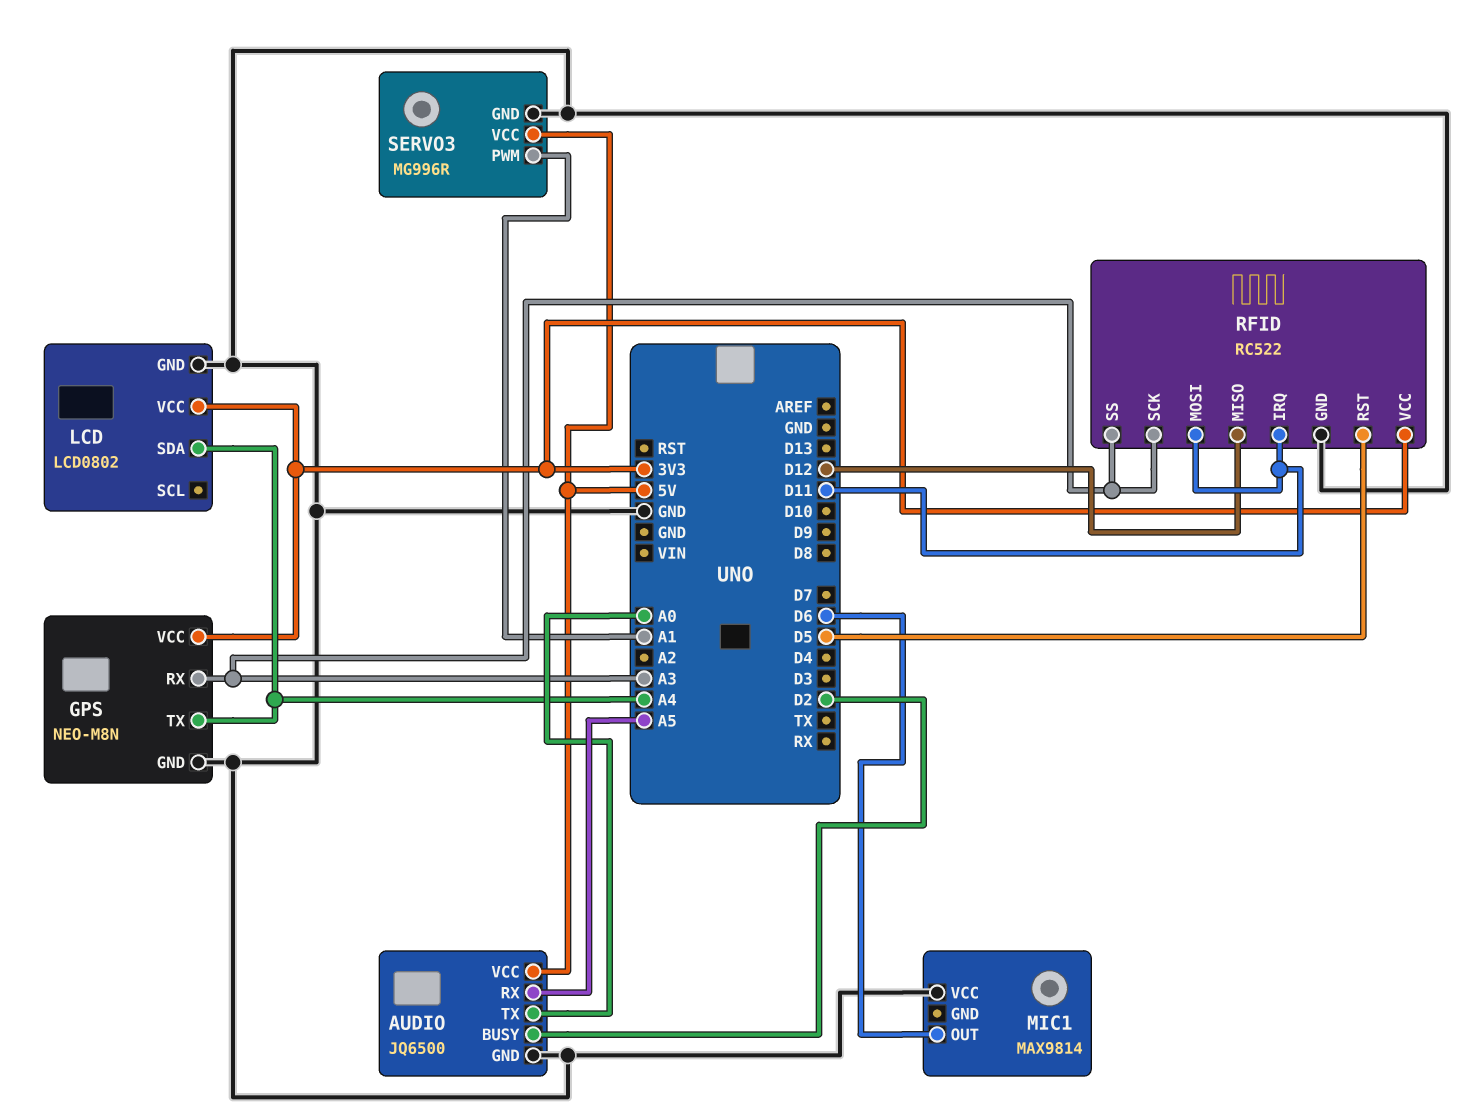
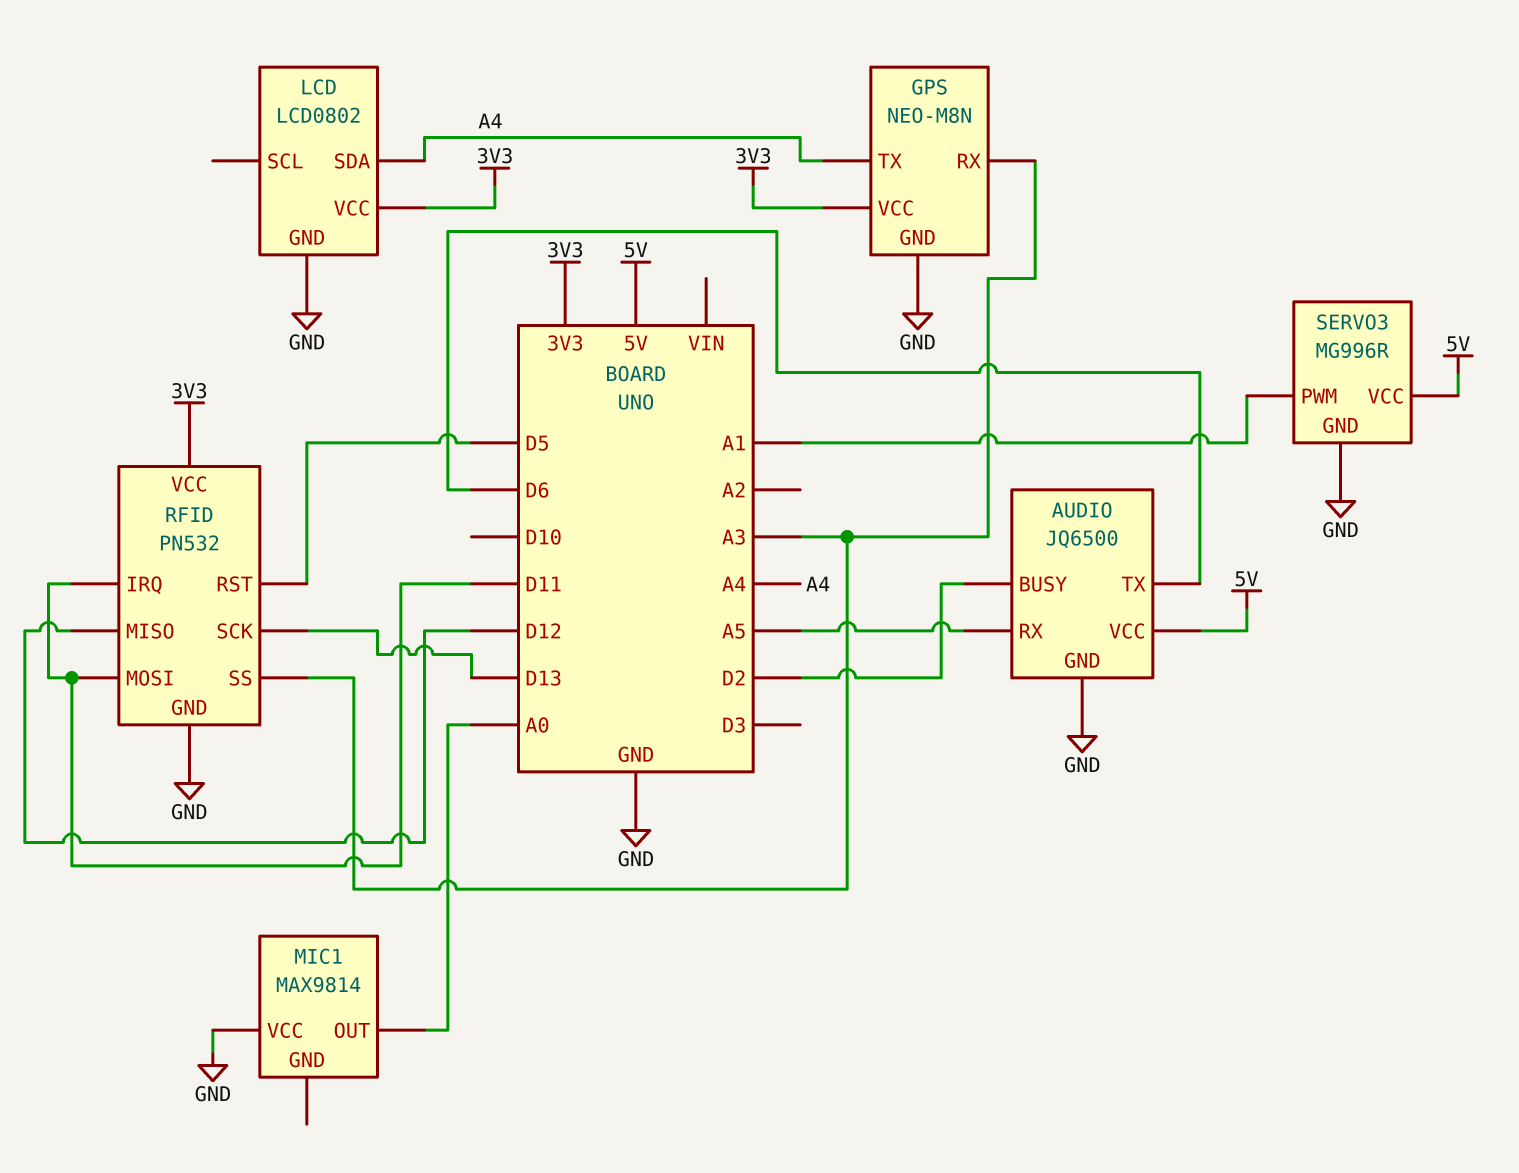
AUDIO pin TX: A0 -> D6
MIC1 pin OUT: D6 -> A0
RFID: RC522 -> PN532
RFID pin SCK: A3 -> D13

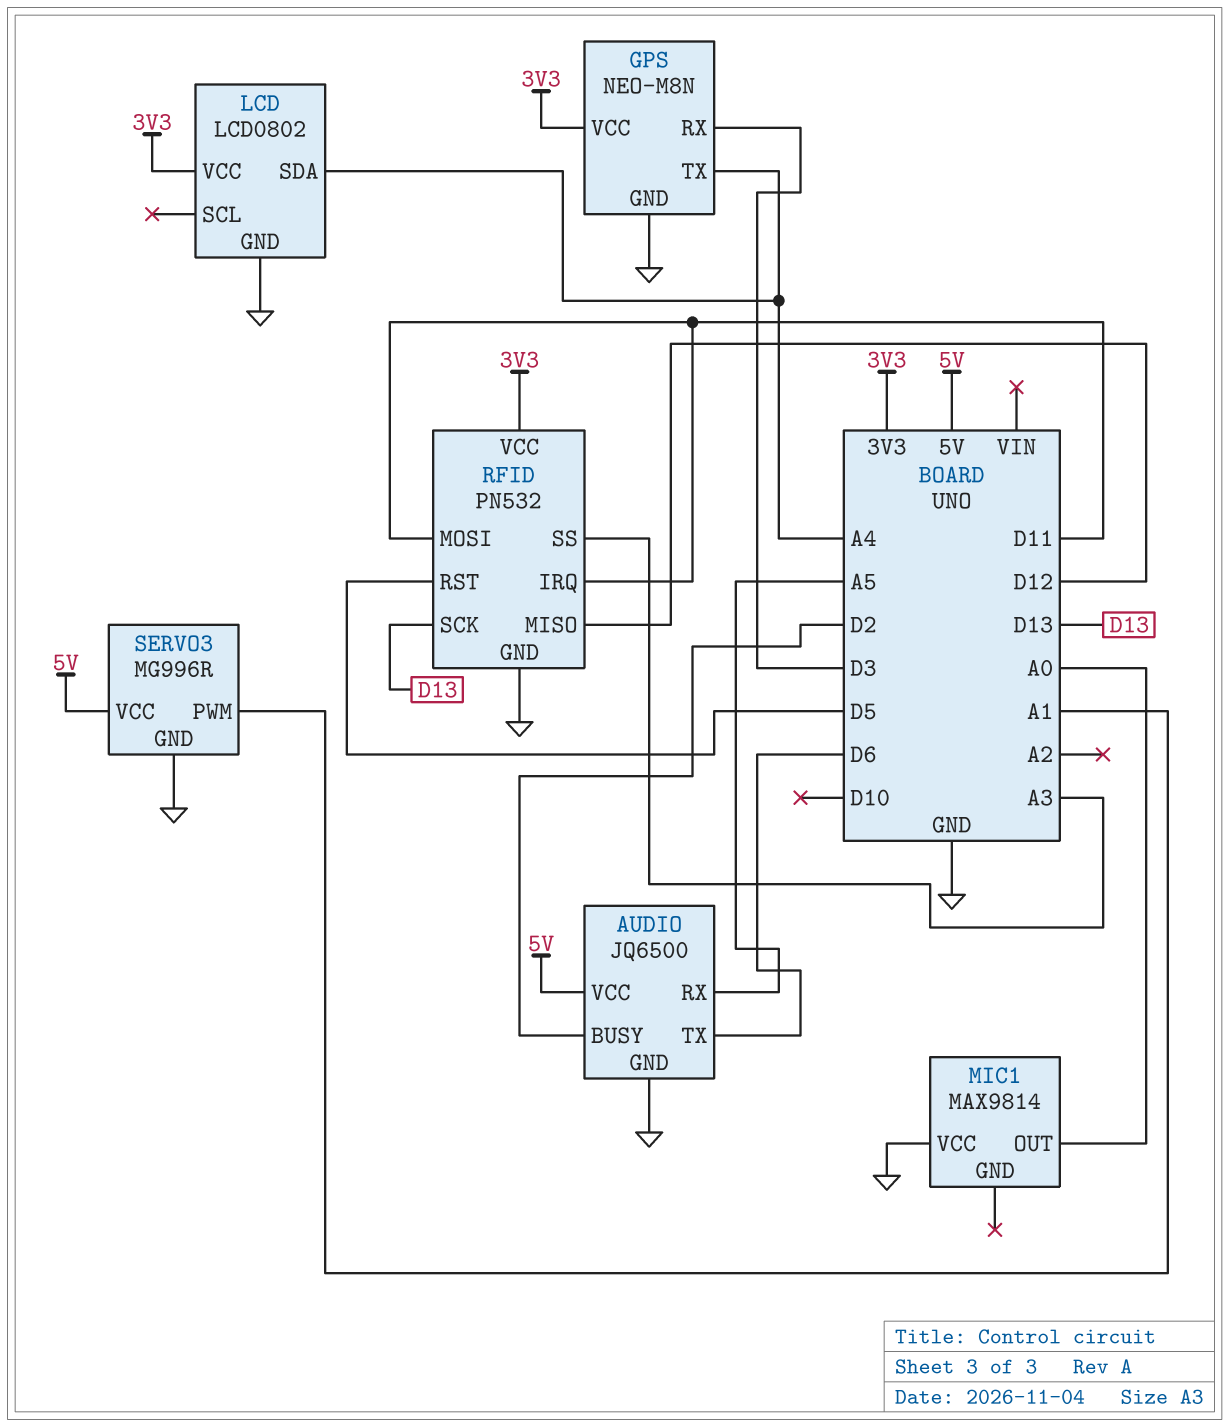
GPS pin RX: A3 -> D3

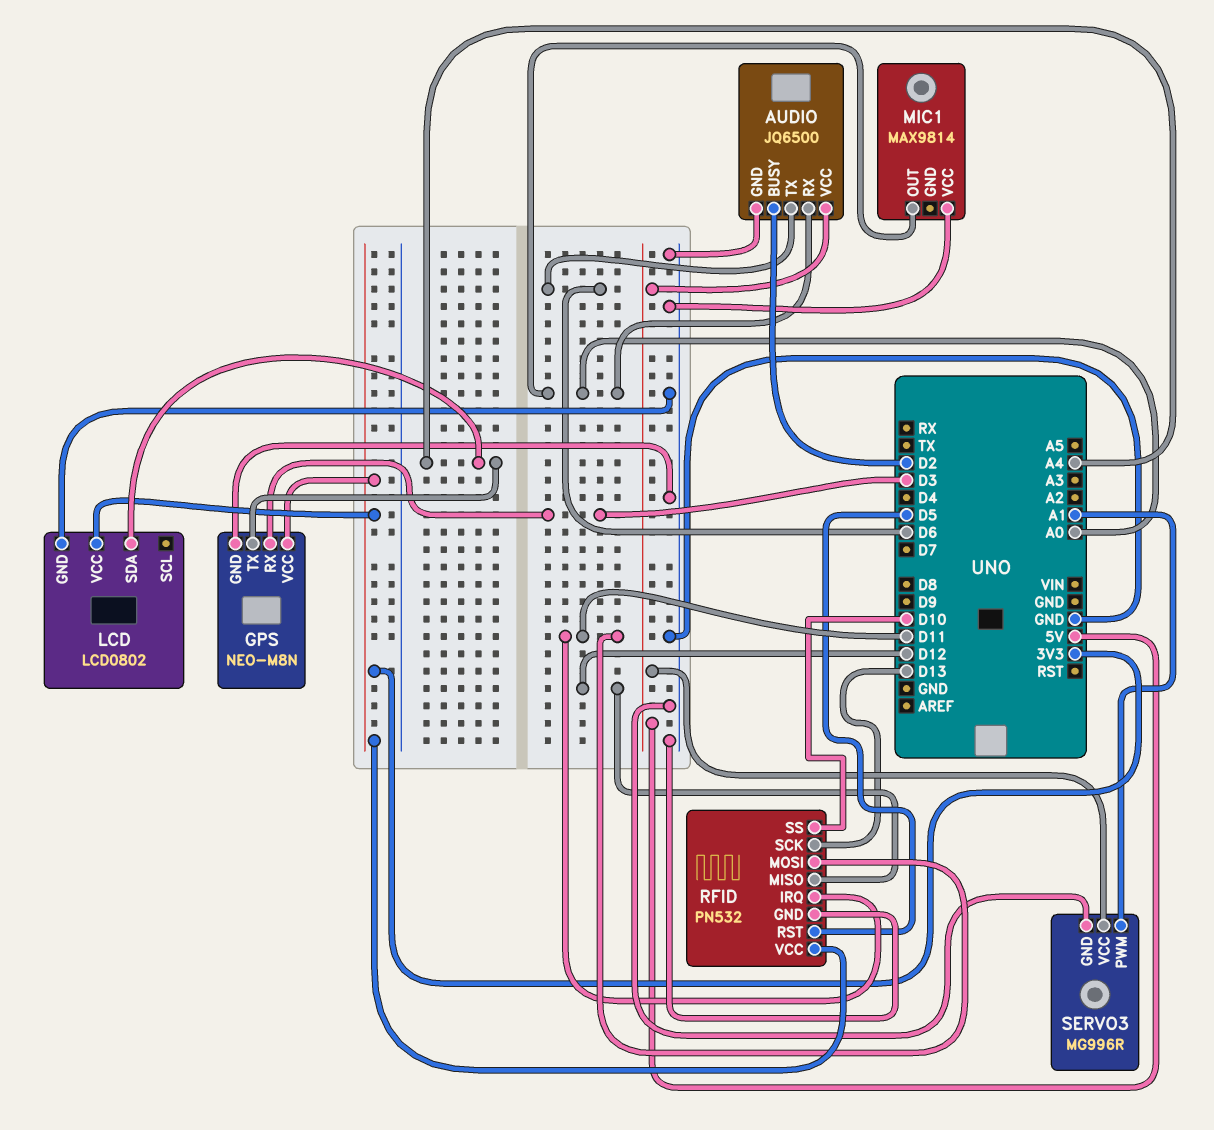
AUDIO pin RX: A5 -> A0
RFID pin SS: A3 -> D10

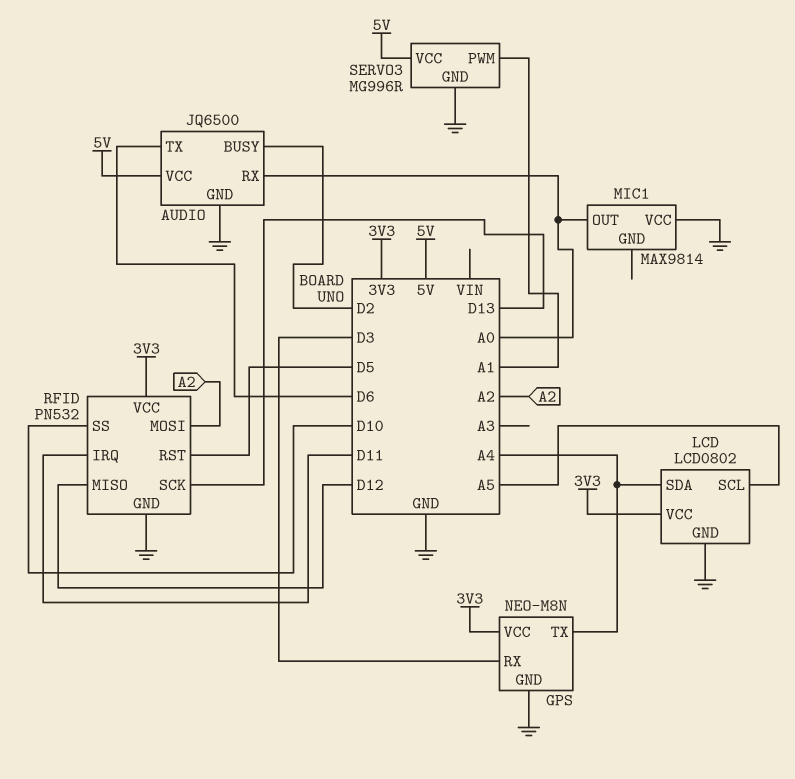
LCD pin SCL: none -> A5
RFID pin MOSI: D11 -> A2

